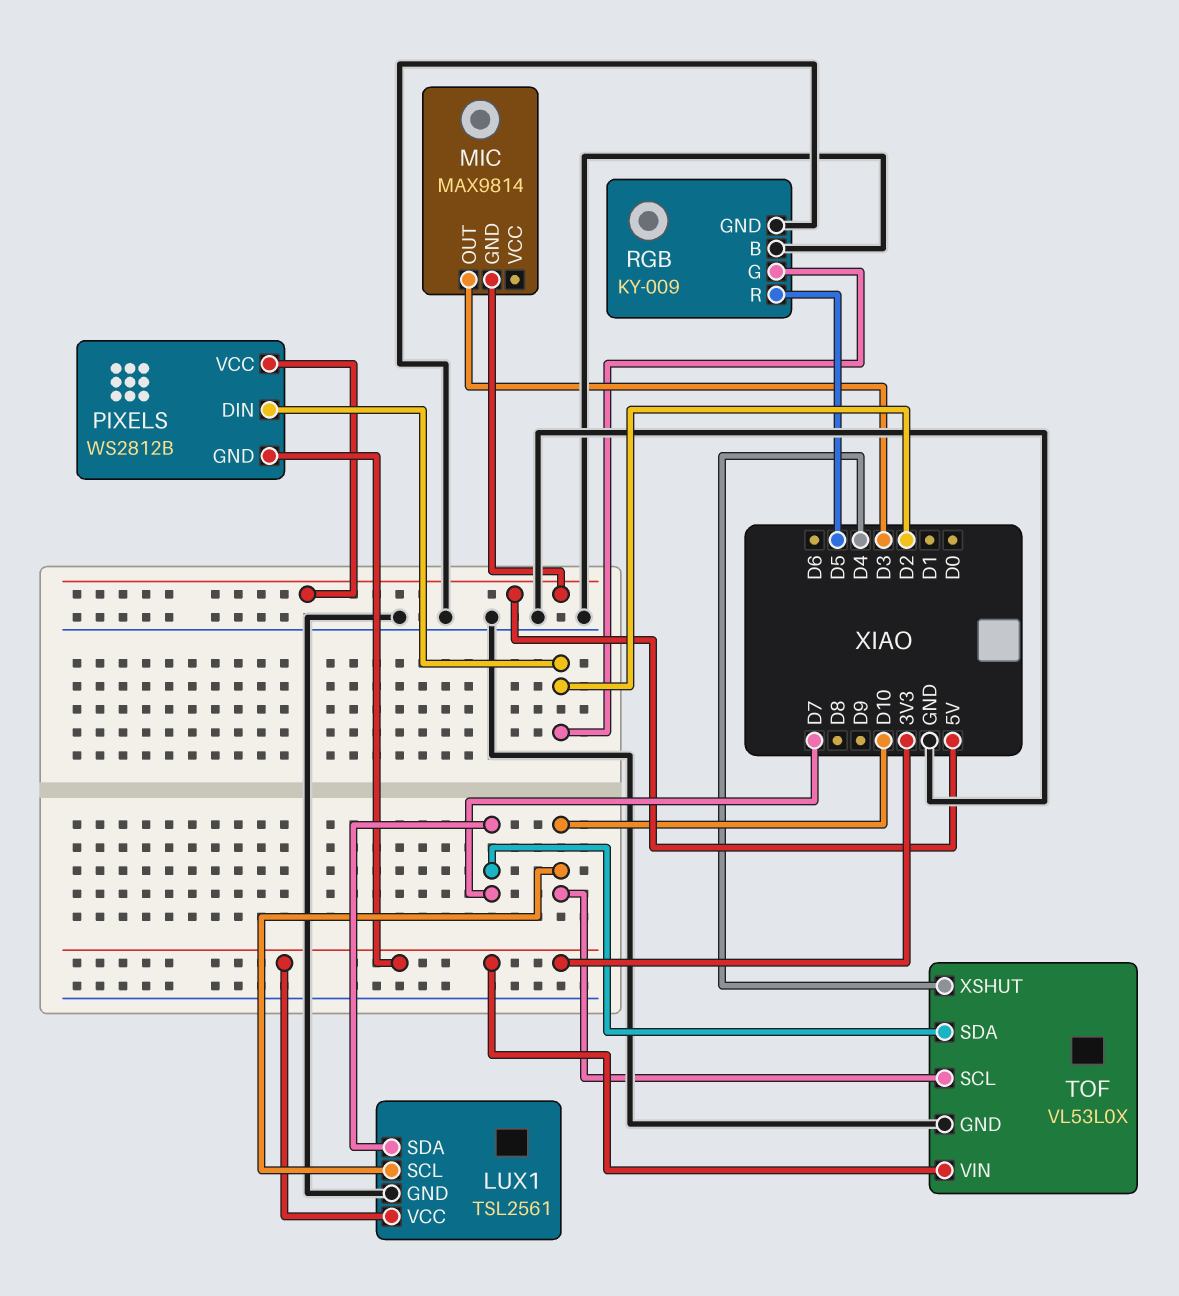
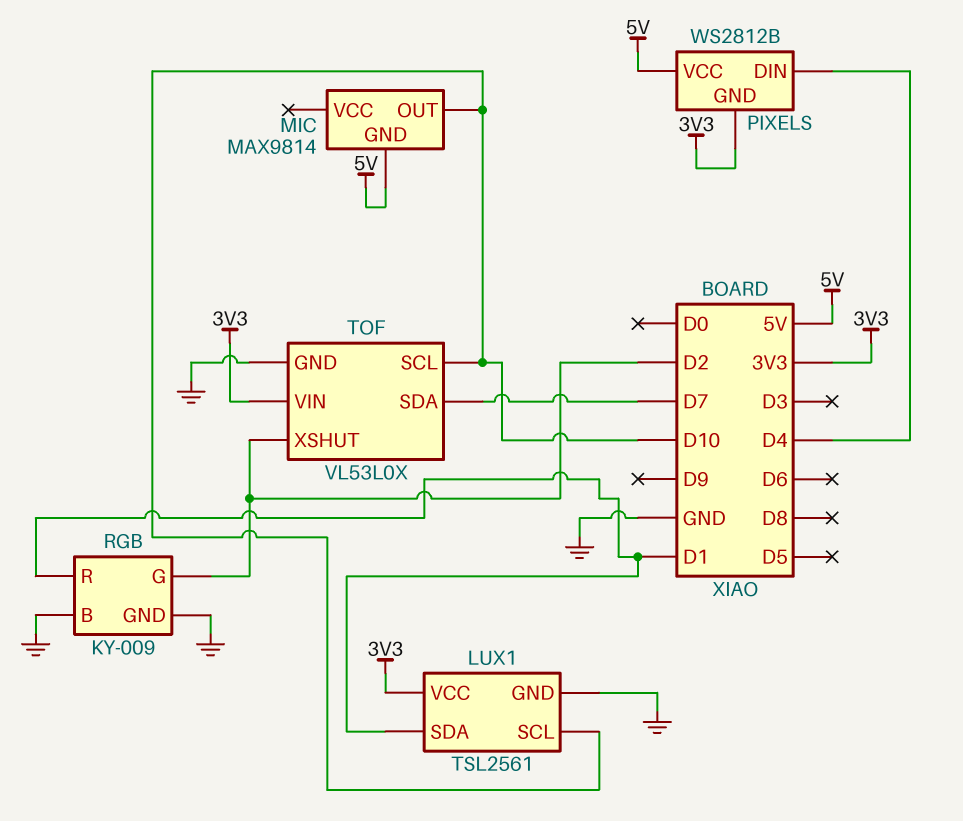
LUX1 pin SDA: D7 -> D1
MIC pin OUT: D3 -> D10
PIXELS pin DIN: D2 -> D4
RGB pin R: D5 -> D1
TOF pin XSHUT: D4 -> D2

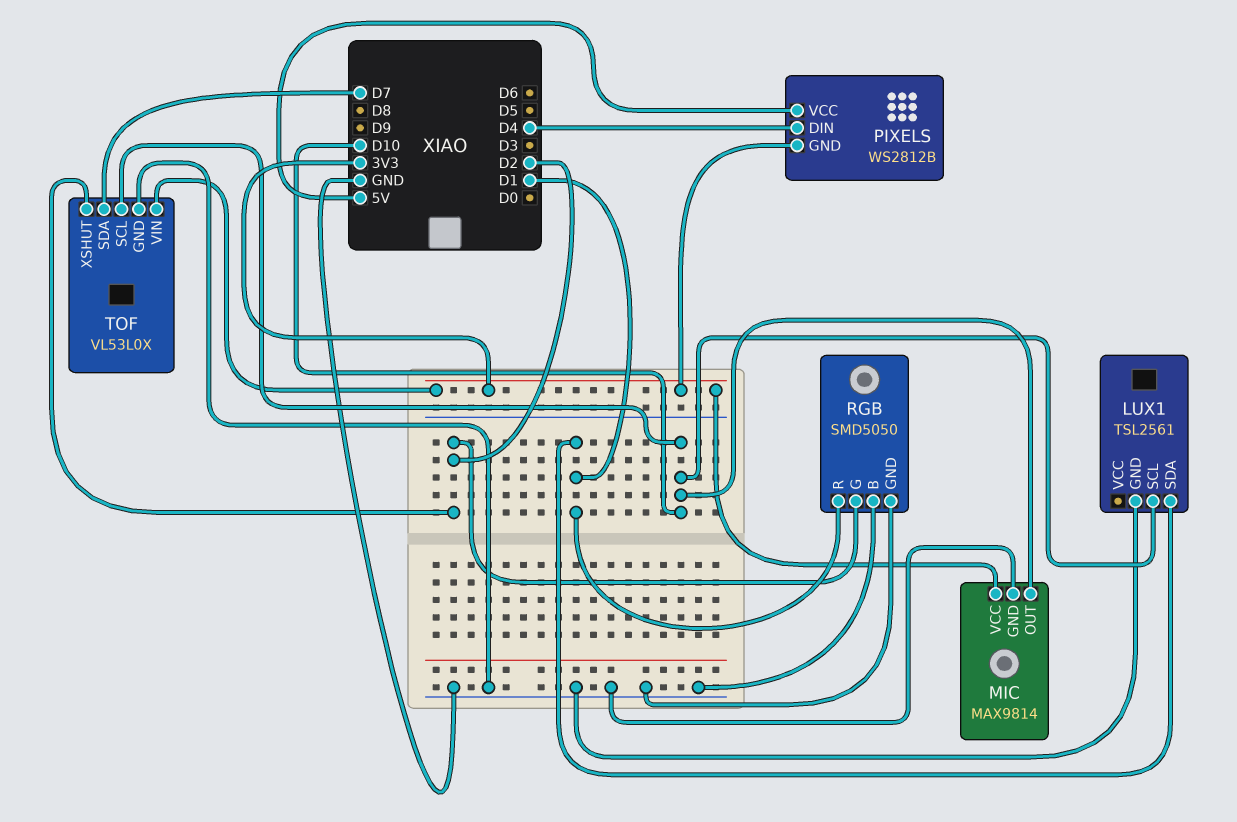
LUX1 pin VCC: 3V3 -> none
MIC pin GND: 5V -> GND
MIC pin VCC: none -> 3V3
RGB: KY-009 -> SMD5050

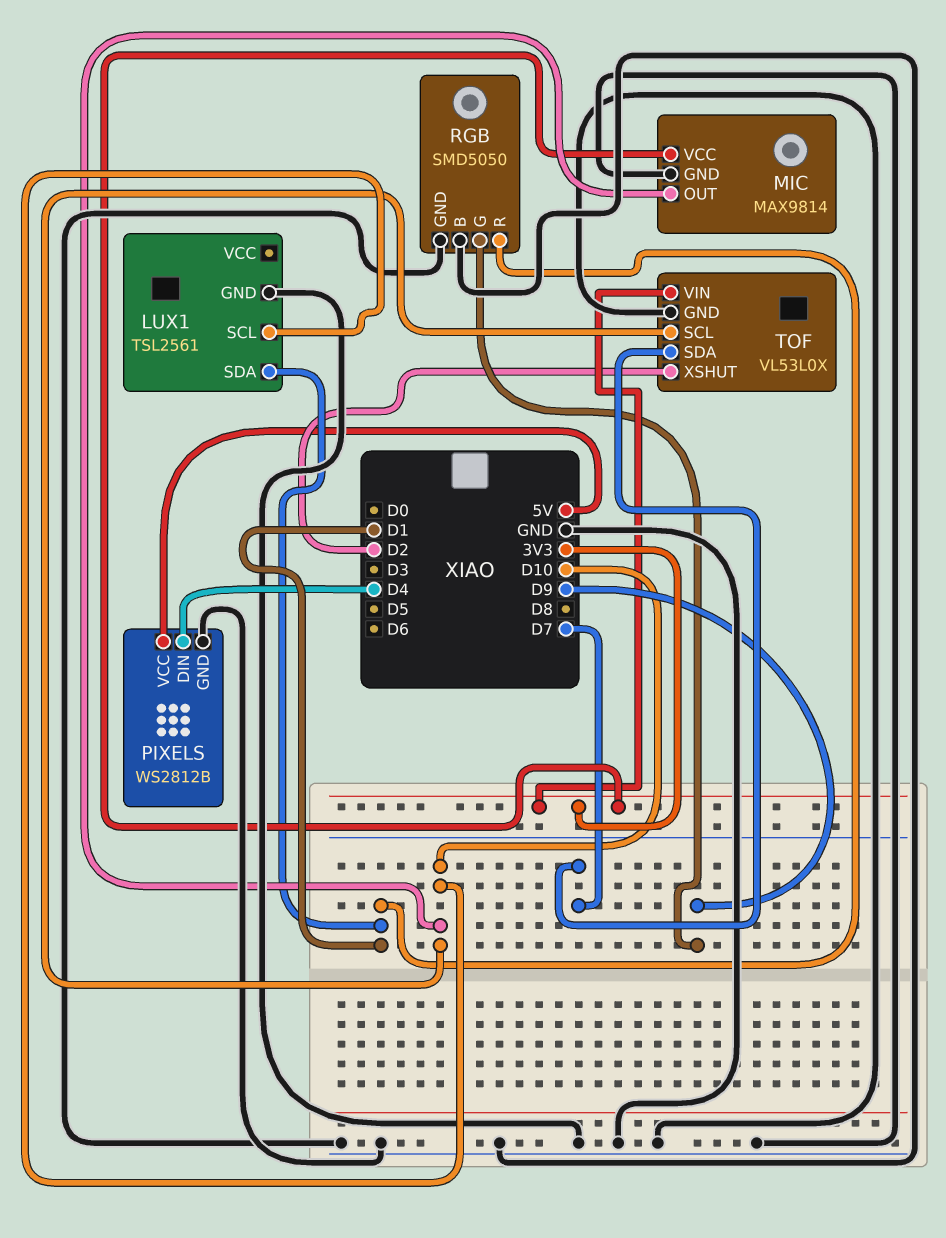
PIXELS pin GND: 3V3 -> GND
RGB pin G: D2 -> D9

